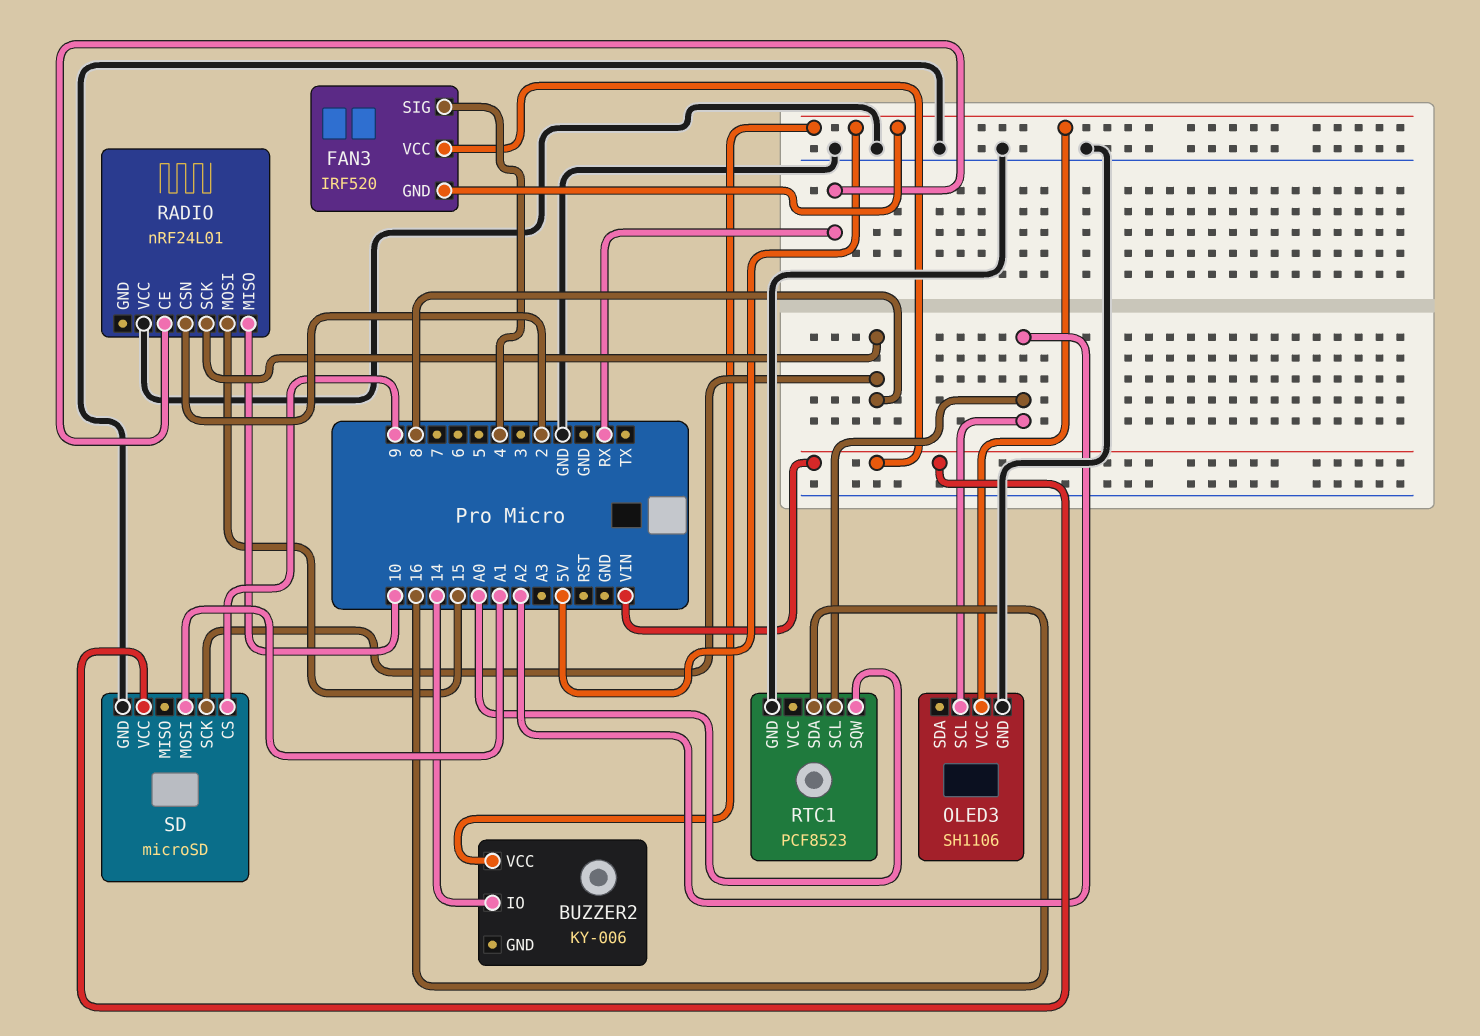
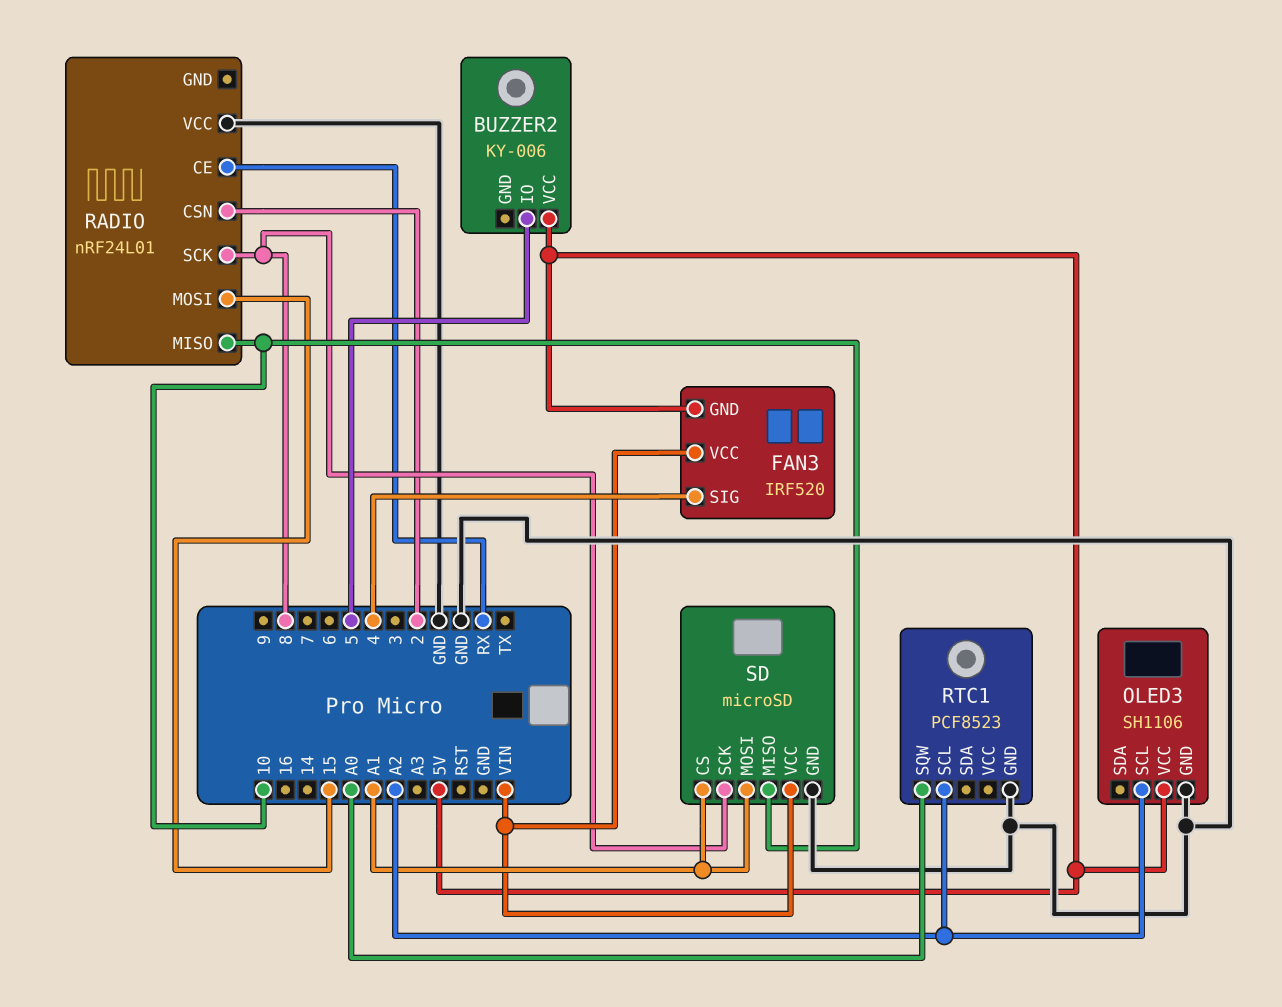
BUZZER2 pin IO: 14 -> 5
RTC1 pin SDA: 16 -> none
SD pin CS: 9 -> A1
SD pin MISO: none -> 10

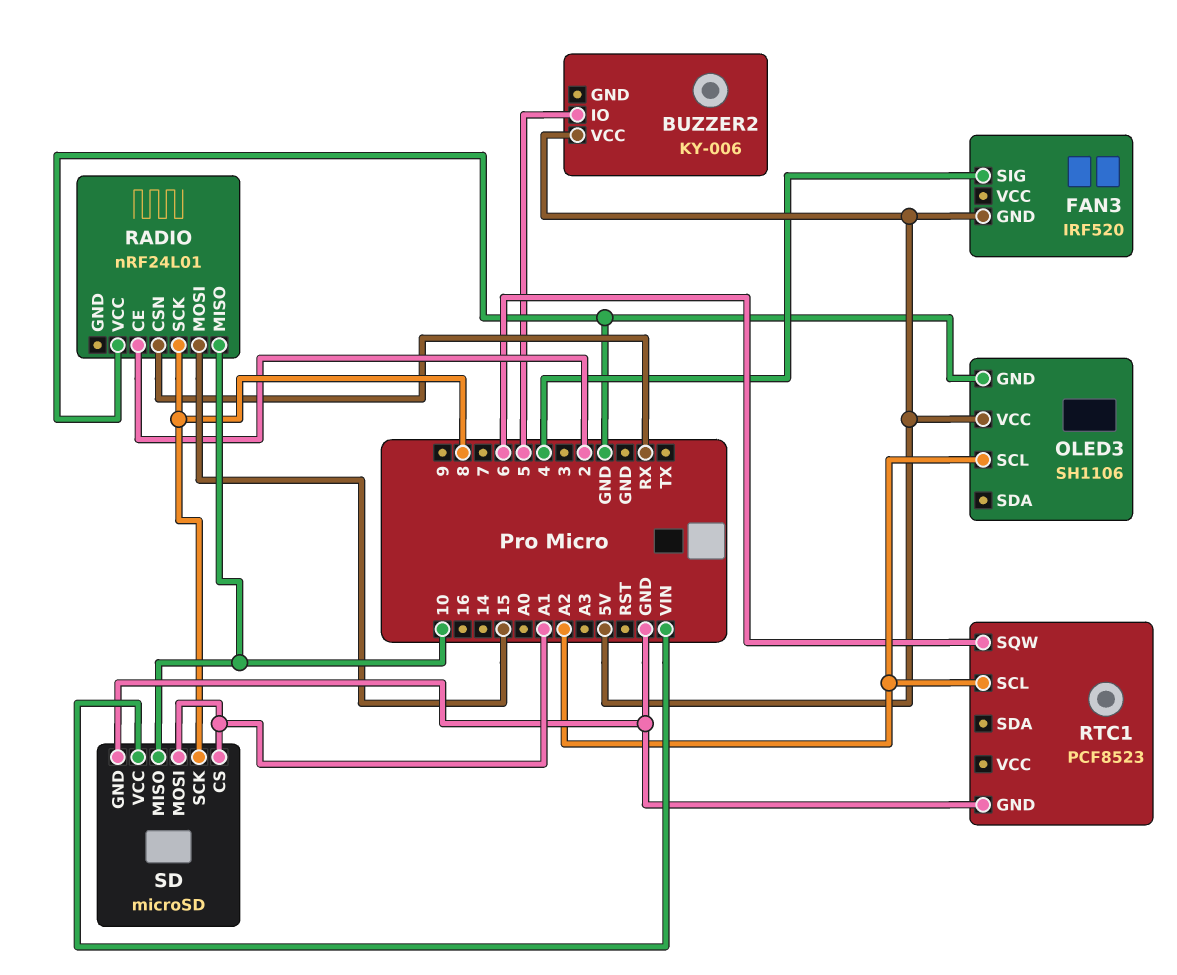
FAN3 pin VCC: VIN -> none
RADIO pin CE: RX -> 2
RADIO pin CSN: 2 -> RX
RTC1 pin SQW: A0 -> 6

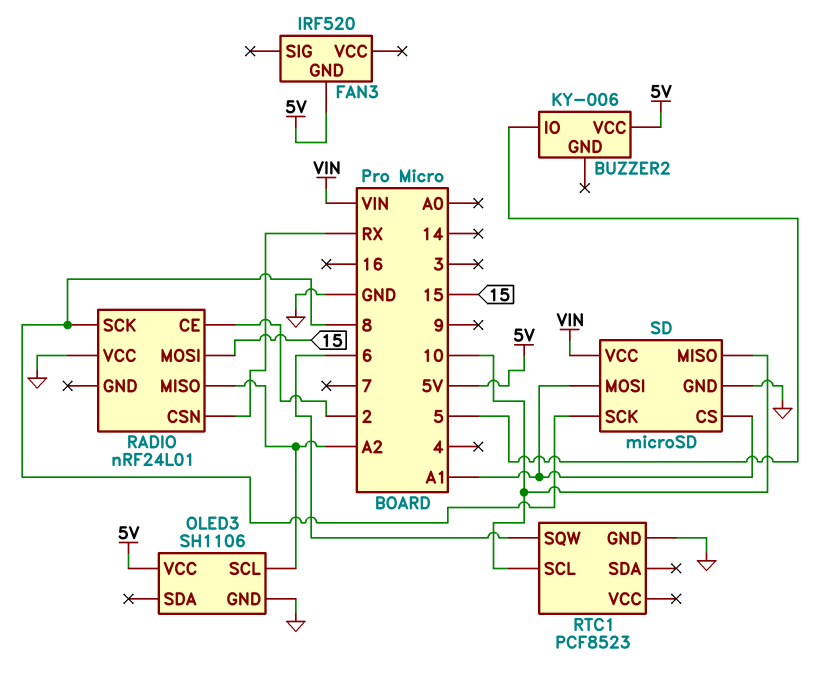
FAN3 pin SIG: 4 -> none
RADIO pin MISO: 10 -> A2
RTC1 pin SCL: A2 -> 10

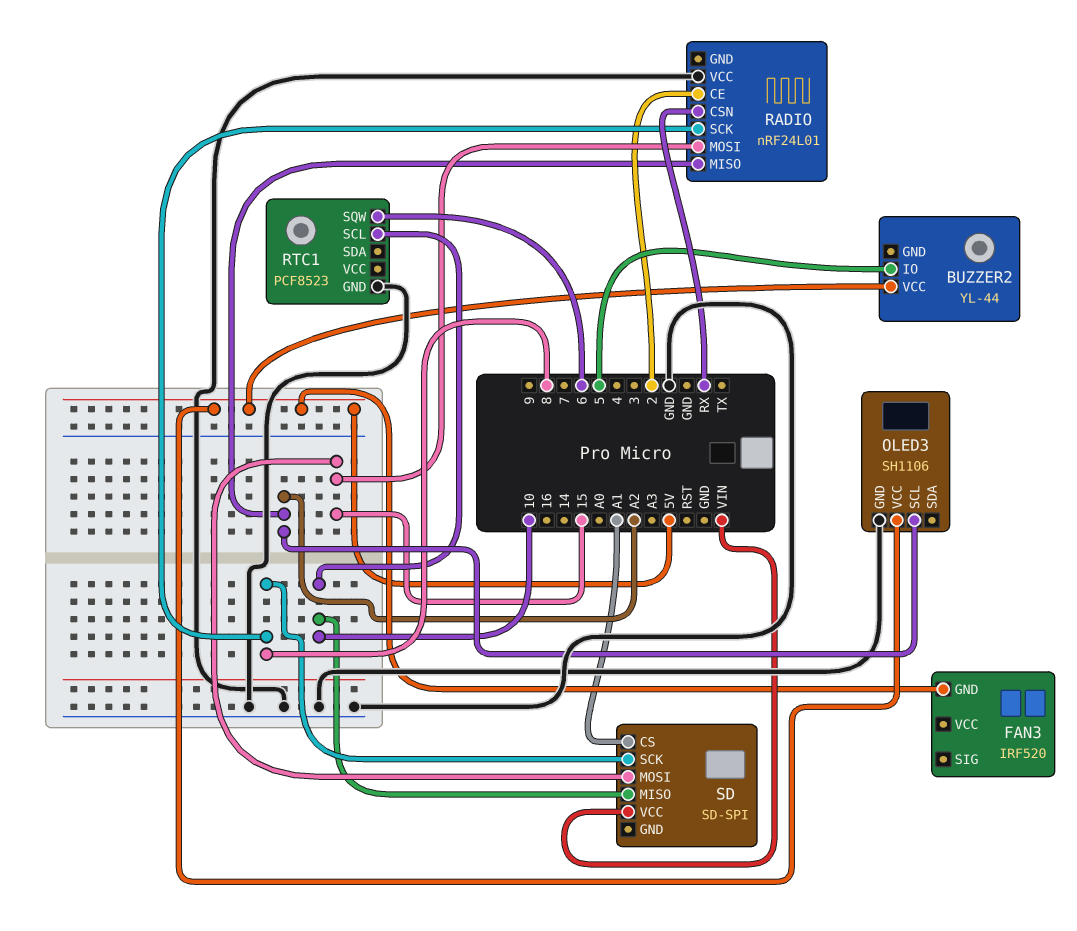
BUZZER2: KY-006 -> YL-44
SD: microSD -> SD-SPI
SD pin GND: GND -> none
SD pin MOSI: A1 -> 15

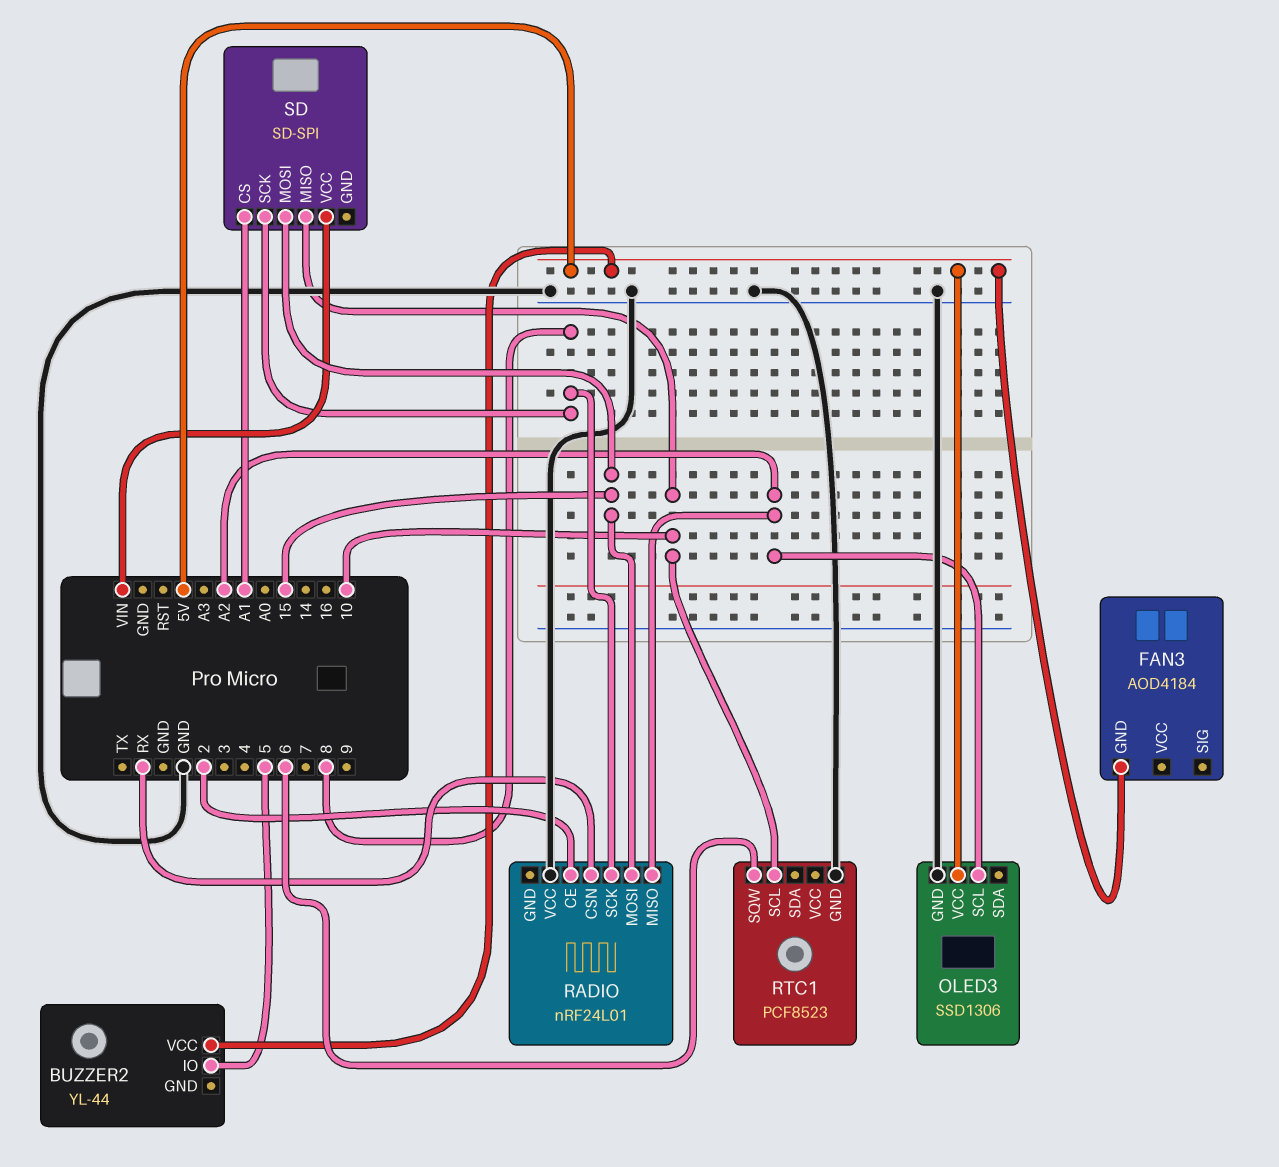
FAN3: IRF520 -> AOD4184
OLED3: SH1106 -> SSD1306

